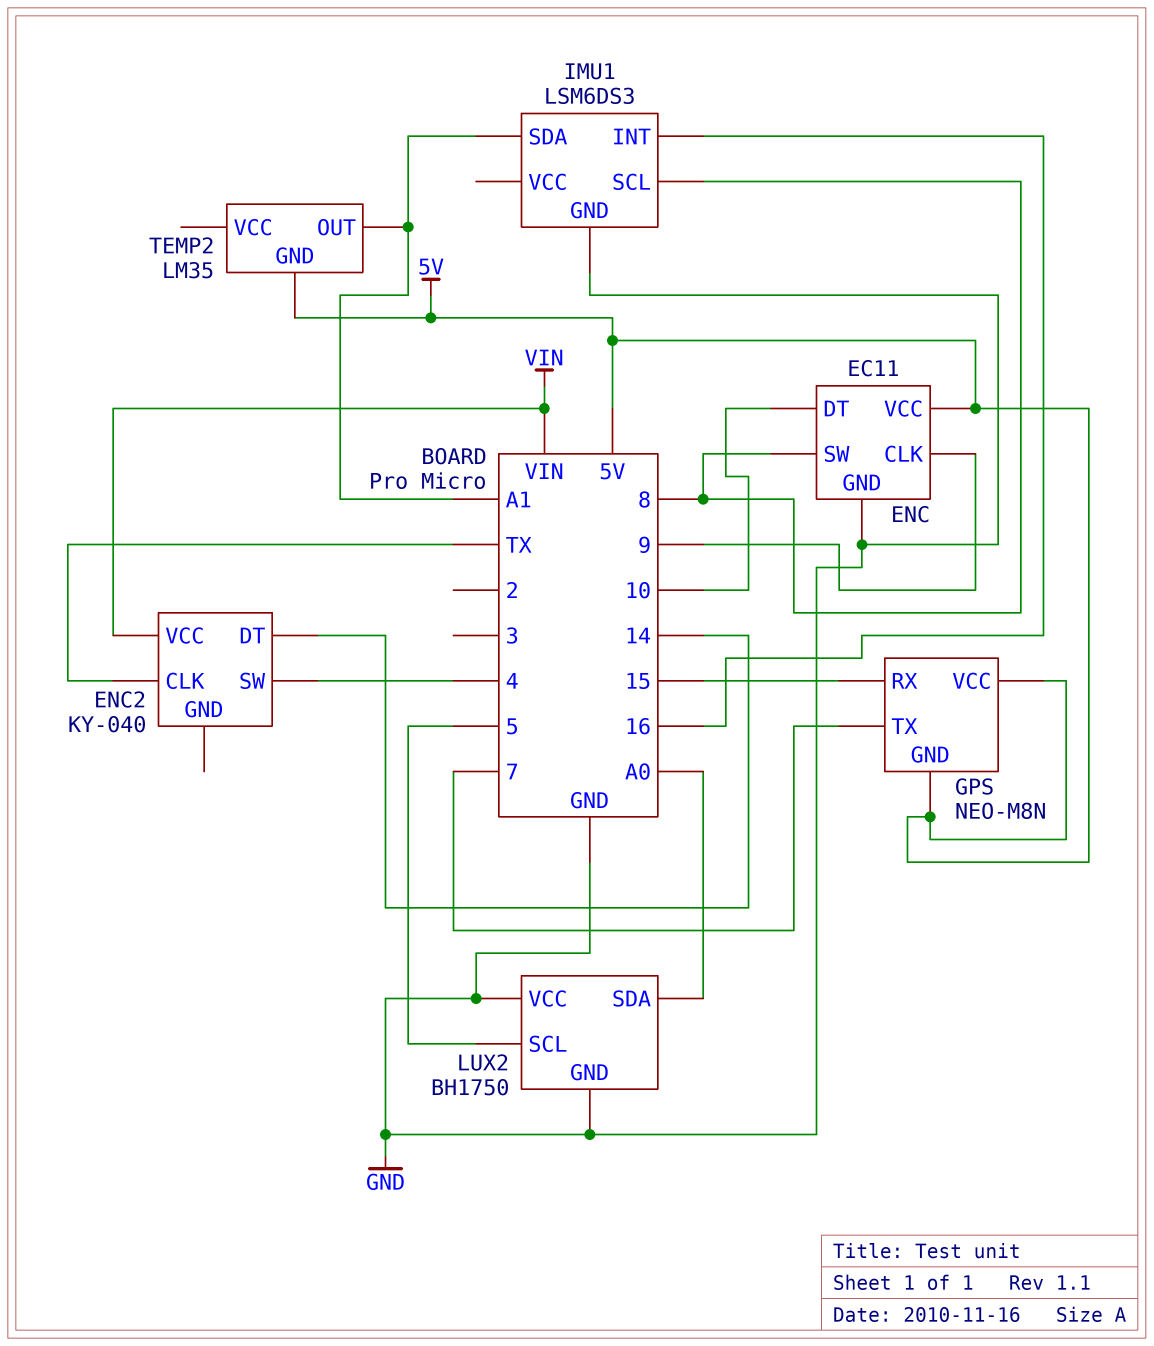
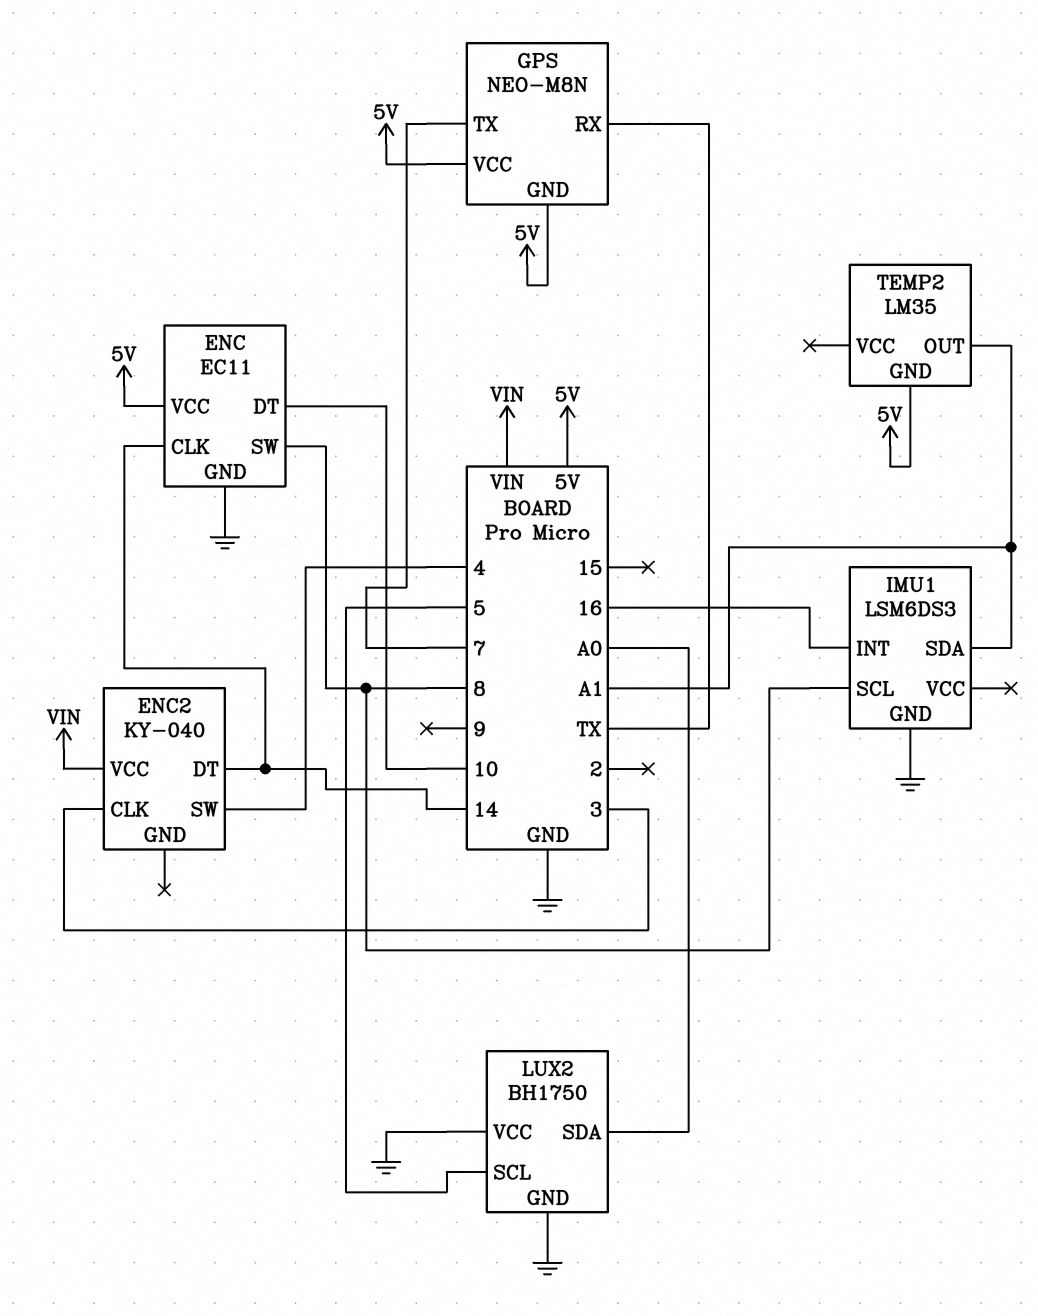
ENC pin CLK: 9 -> 14
ENC2 pin CLK: TX -> 3
GPS pin RX: 15 -> TX

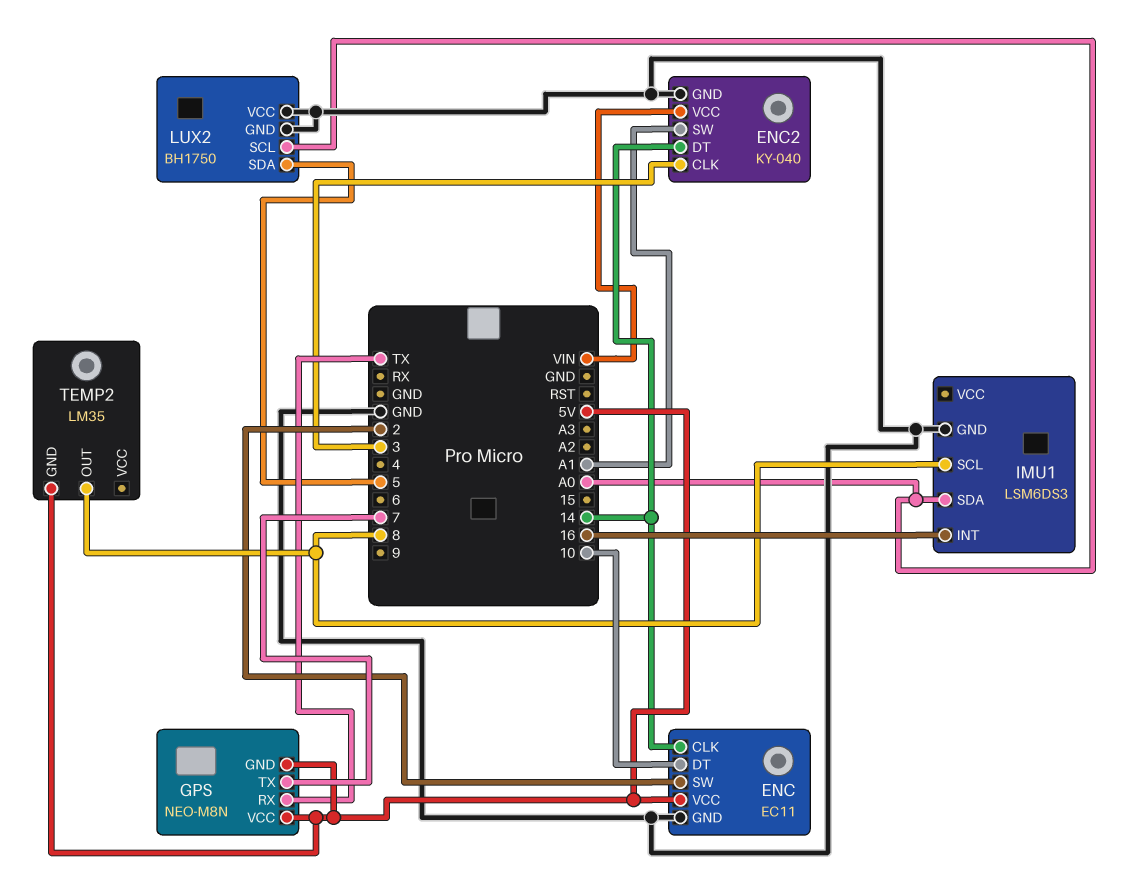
ENC pin SW: 8 -> 2
ENC2 pin GND: none -> GND
ENC2 pin SW: 4 -> A1
IMU1 pin SDA: A1 -> A0
LUX2 pin SCL: 5 -> A0
LUX2 pin SDA: A0 -> 5
TEMP2 pin OUT: A1 -> 8

